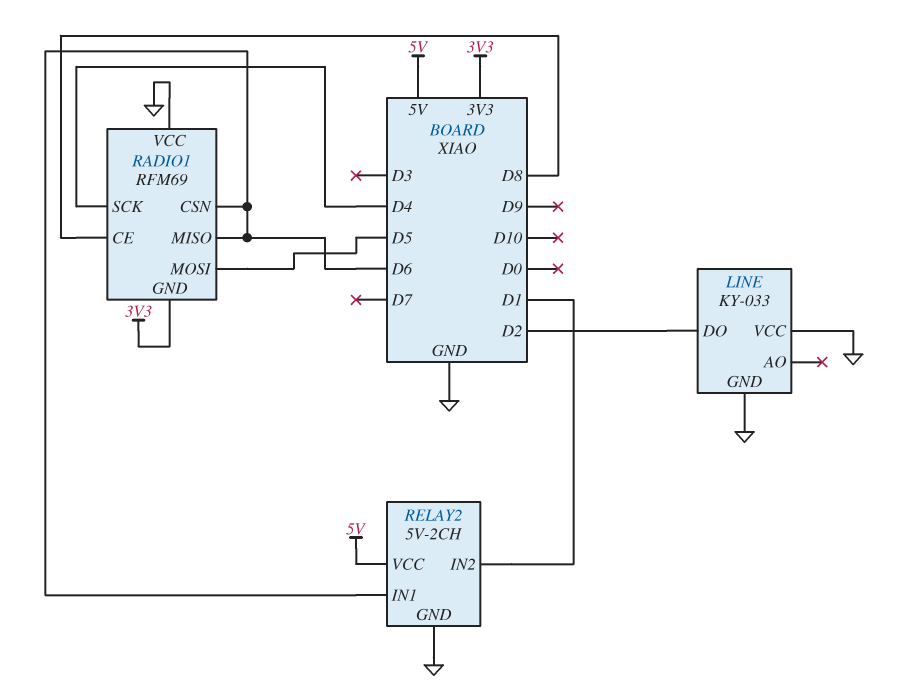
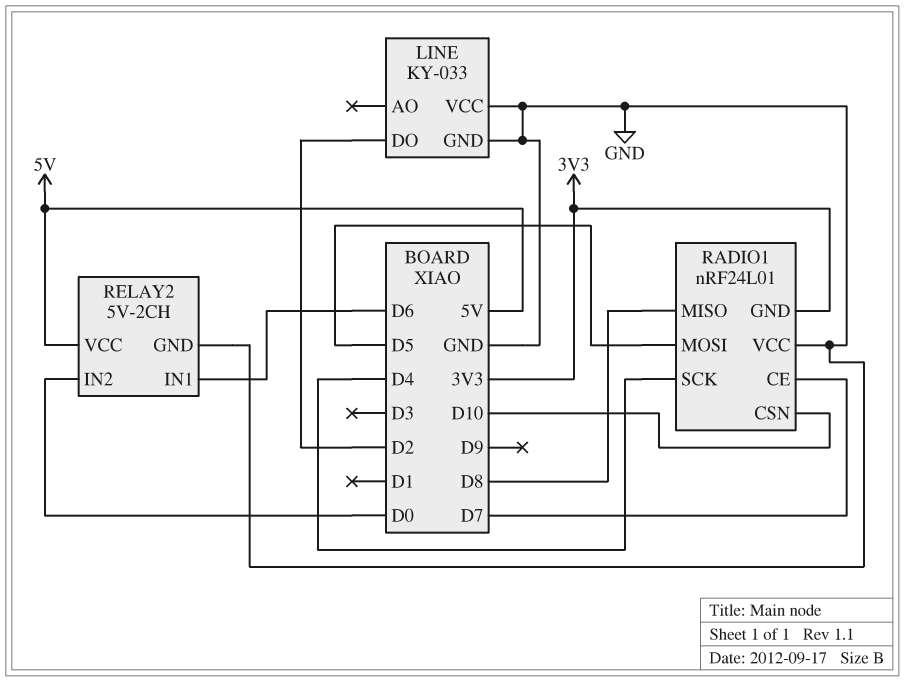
RADIO1: RFM69 -> nRF24L01
RADIO1 pin CE: D8 -> D7
RADIO1 pin CSN: D6 -> D10
RADIO1 pin MISO: D6 -> D8
RELAY2 pin IN2: D1 -> D0

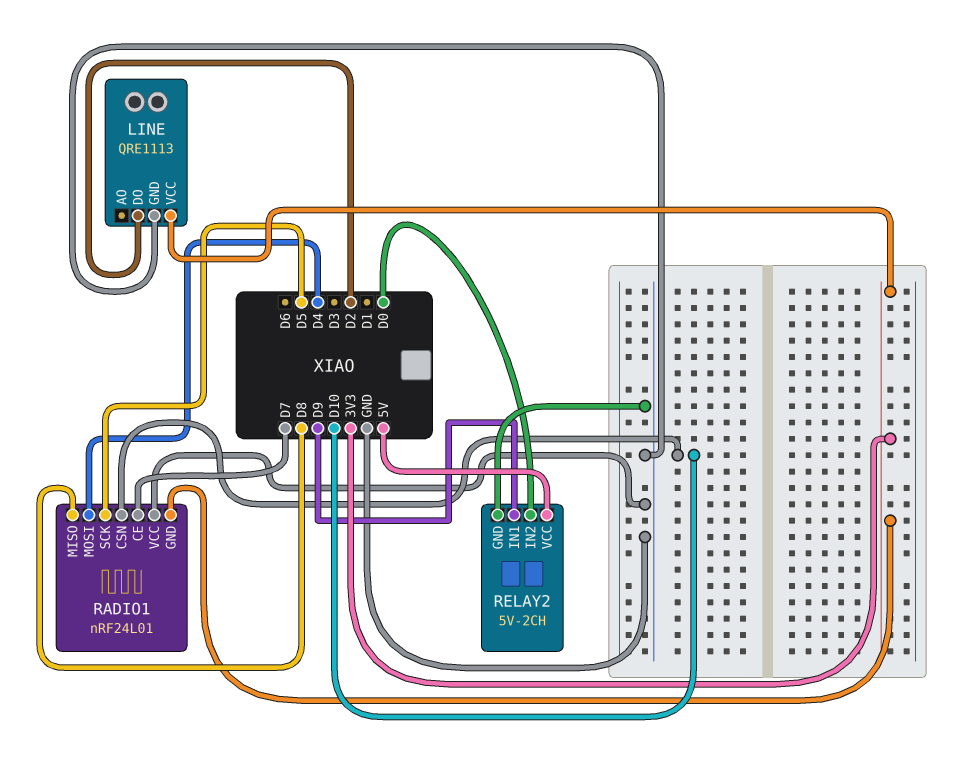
LINE: KY-033 -> QRE1113
LINE pin VCC: GND -> 3V3
RADIO1 pin MOSI: D5 -> D4
RADIO1 pin SCK: D4 -> D5
RELAY2 pin IN1: D6 -> D9

